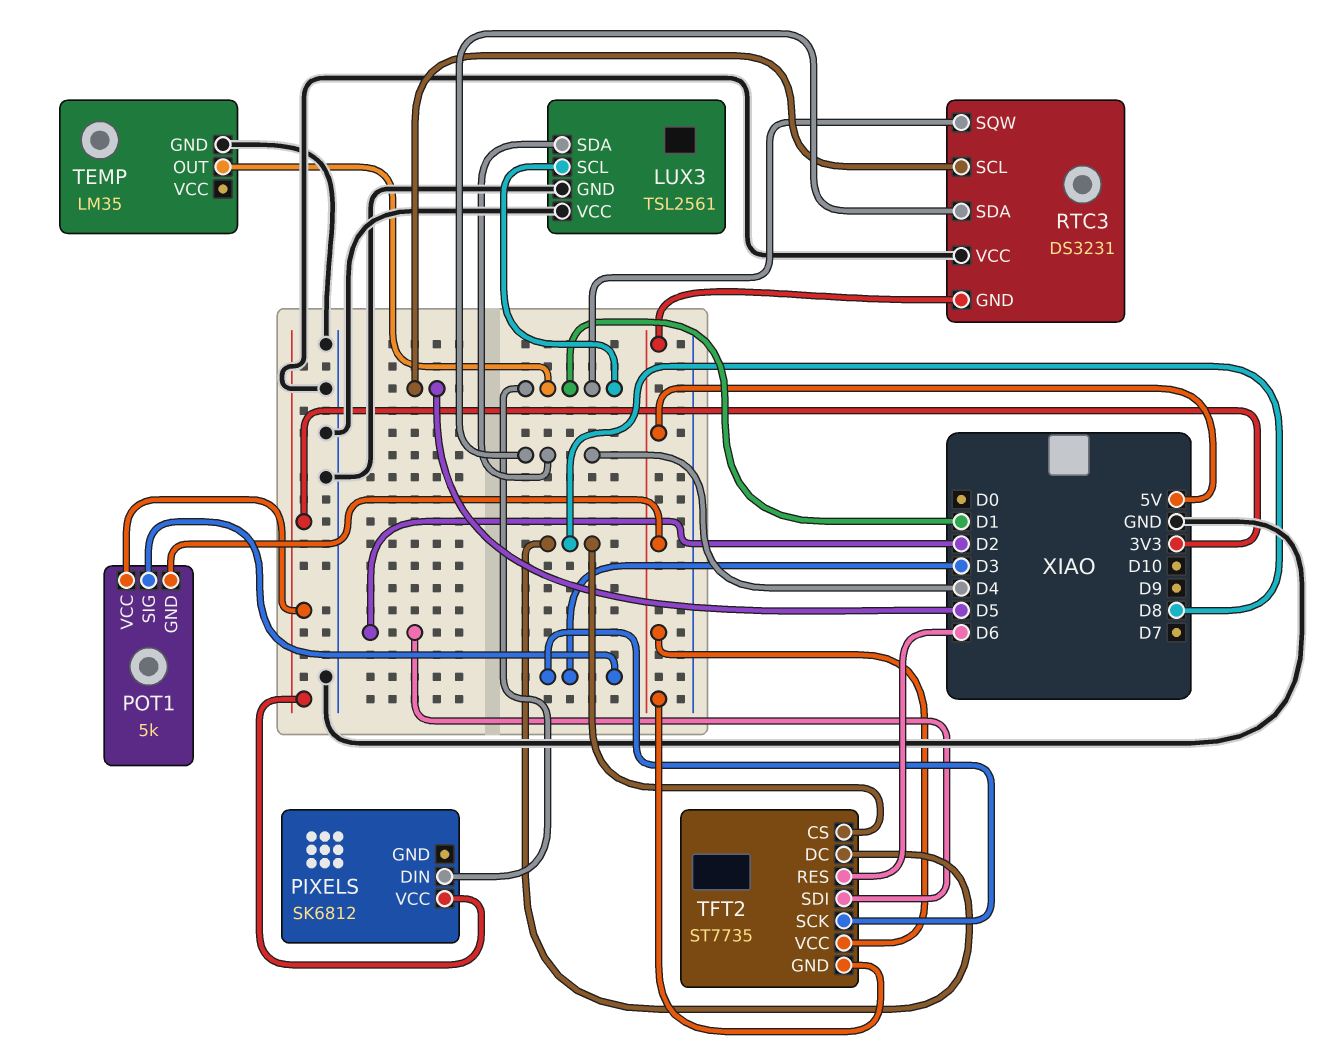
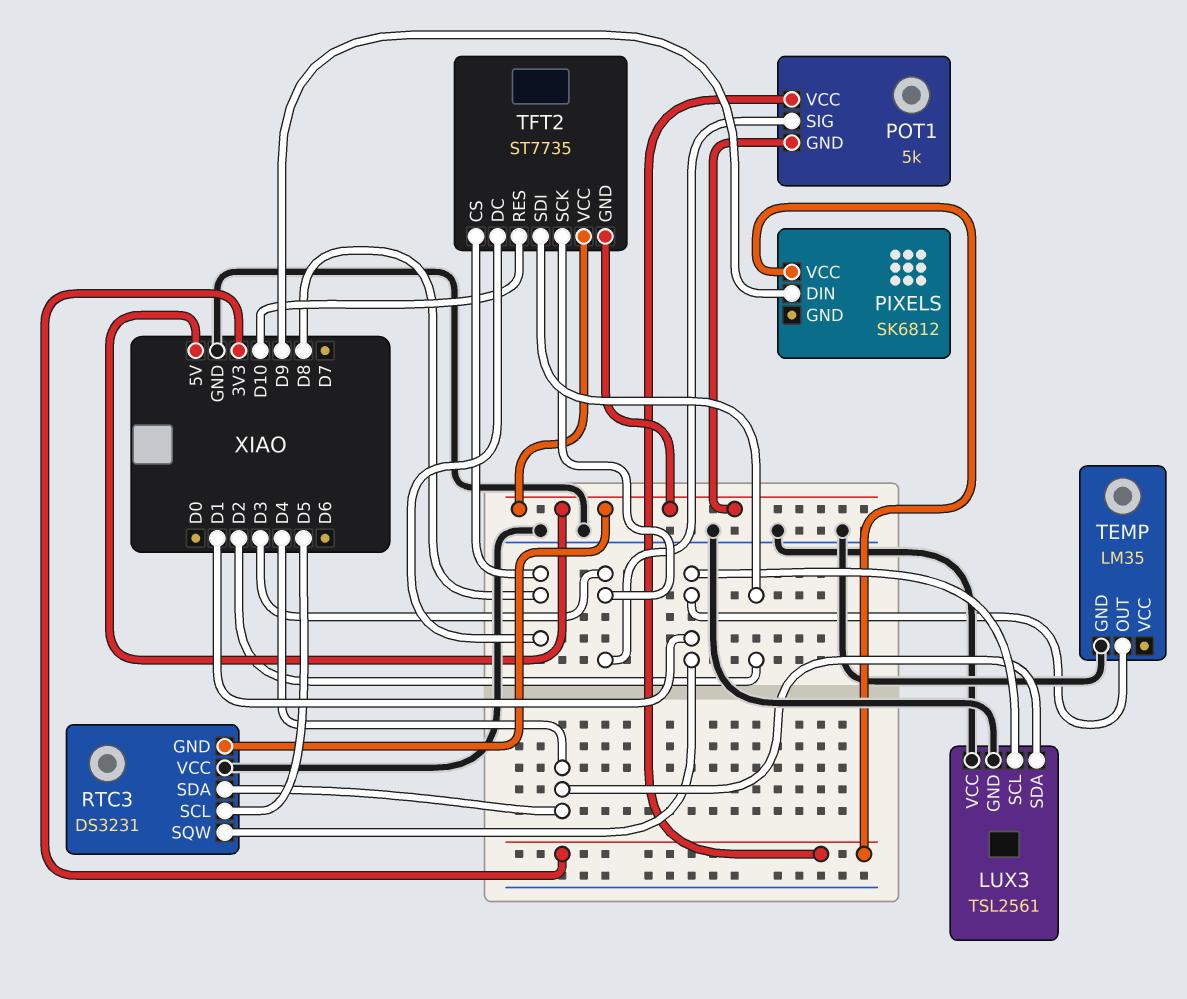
PIXELS pin DIN: D1 -> D9
TFT2 pin RES: D6 -> D10

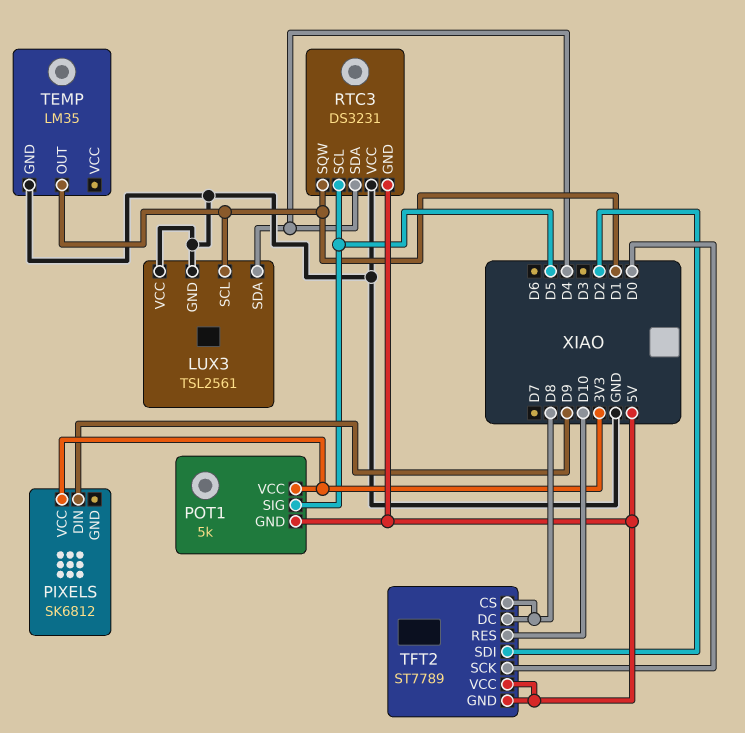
POT1 pin SIG: D3 -> D5
TFT2: ST7735 -> ST7789
TFT2 pin SCK: D3 -> D0

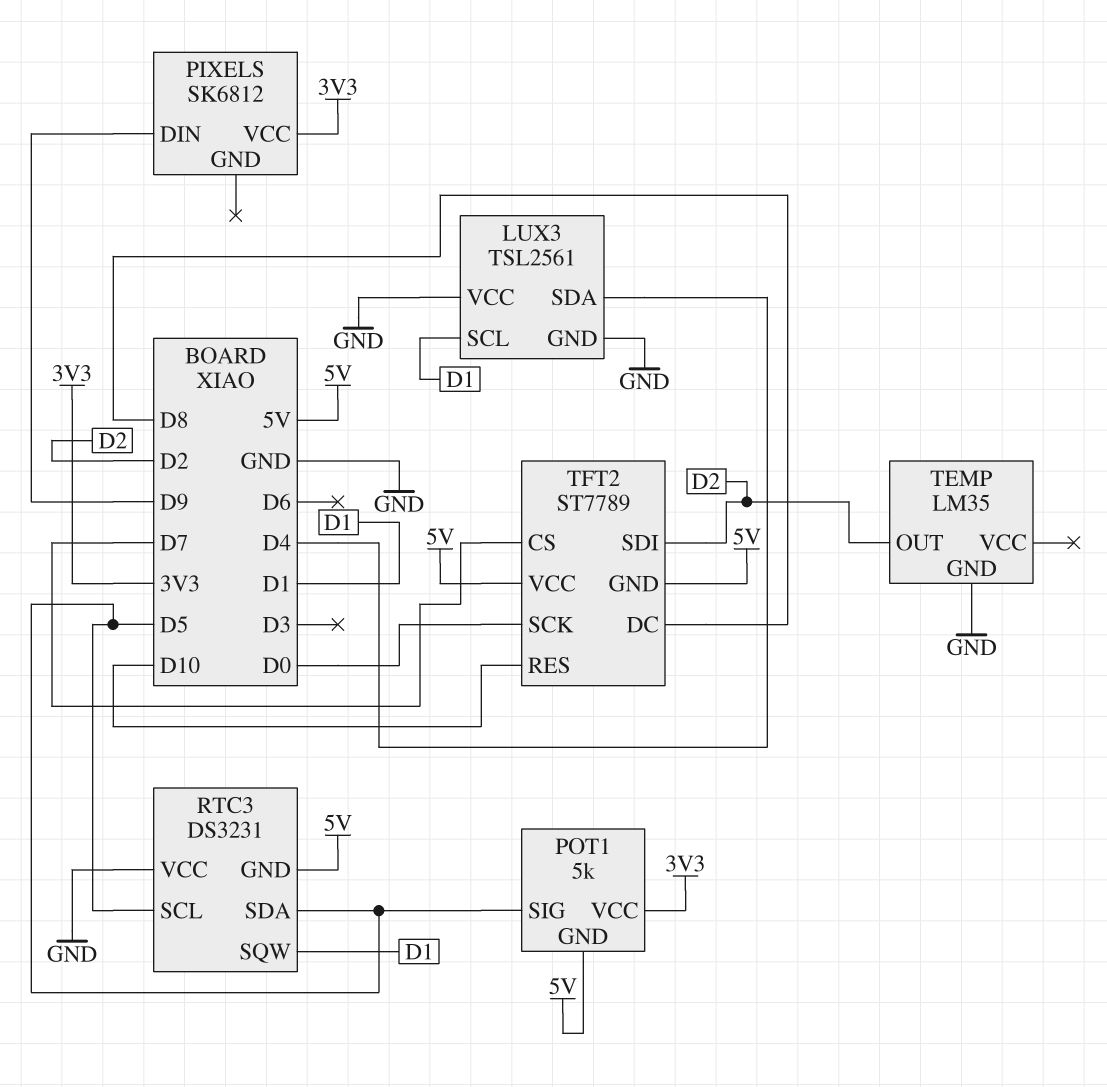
RTC3 pin SDA: D4 -> D5
TEMP pin OUT: D1 -> D2
TFT2 pin CS: D8 -> D7

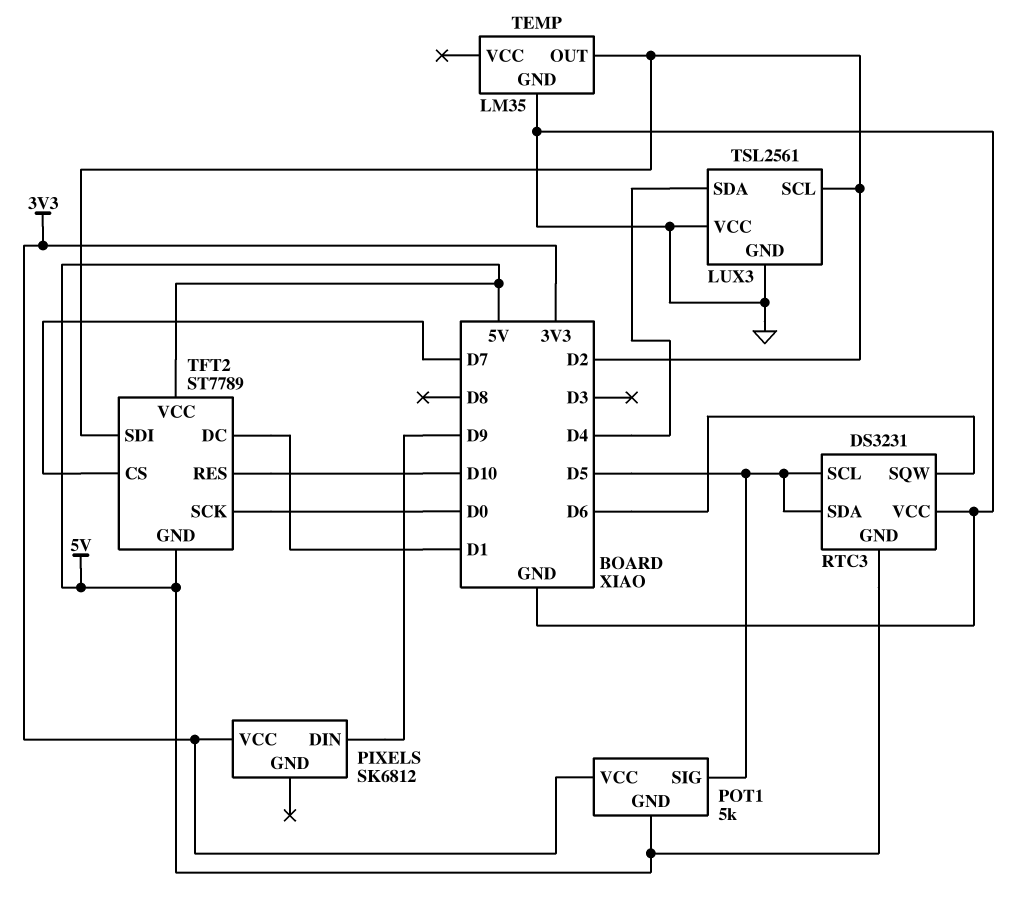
LUX3 pin SCL: D1 -> D2
RTC3 pin SQW: D1 -> D6
TFT2 pin DC: D8 -> D1

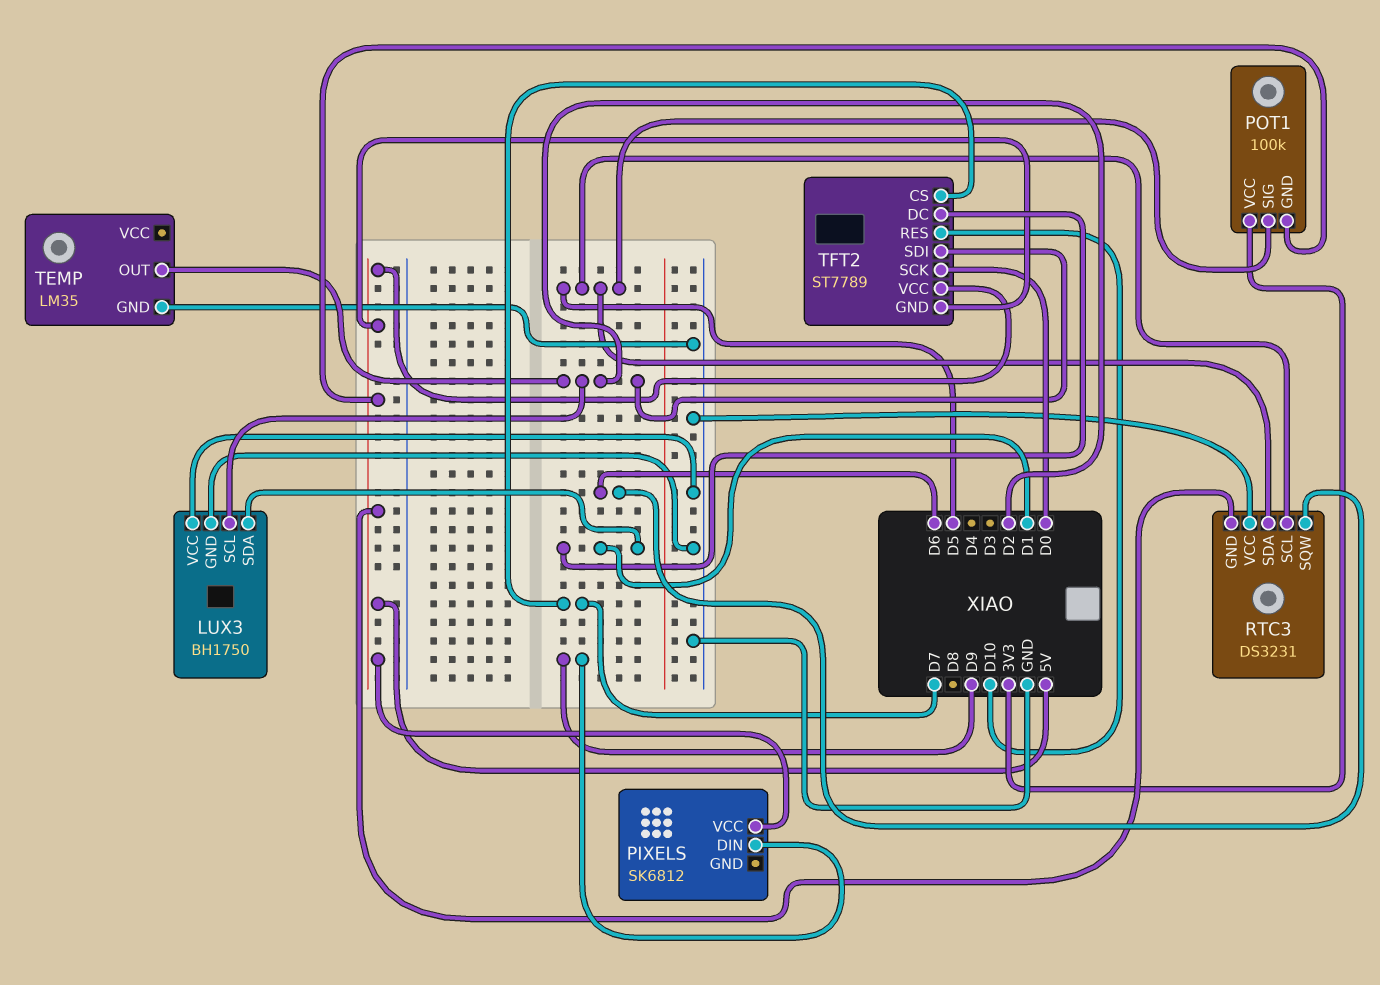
LUX3: TSL2561 -> BH1750
LUX3 pin SDA: D4 -> D1
PIXELS pin VCC: 3V3 -> 5V
POT1: 5k -> 100k

